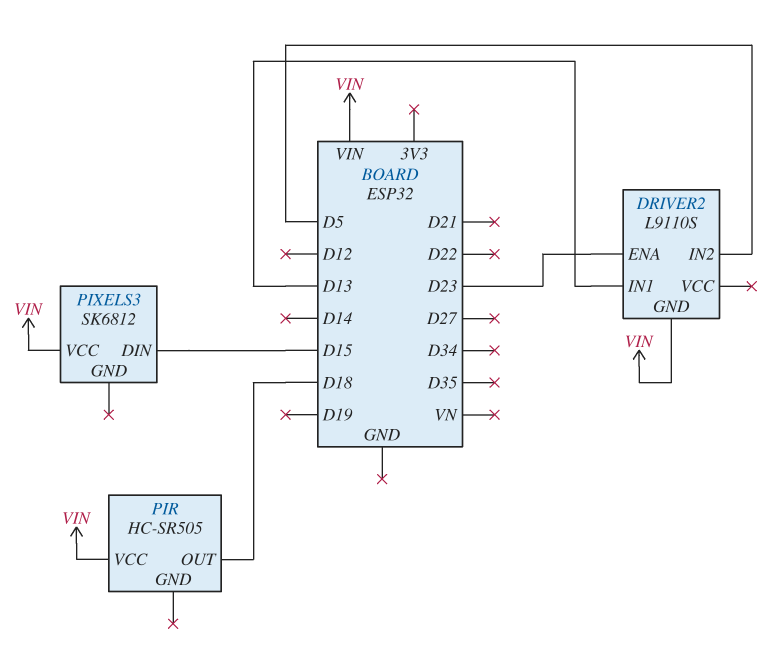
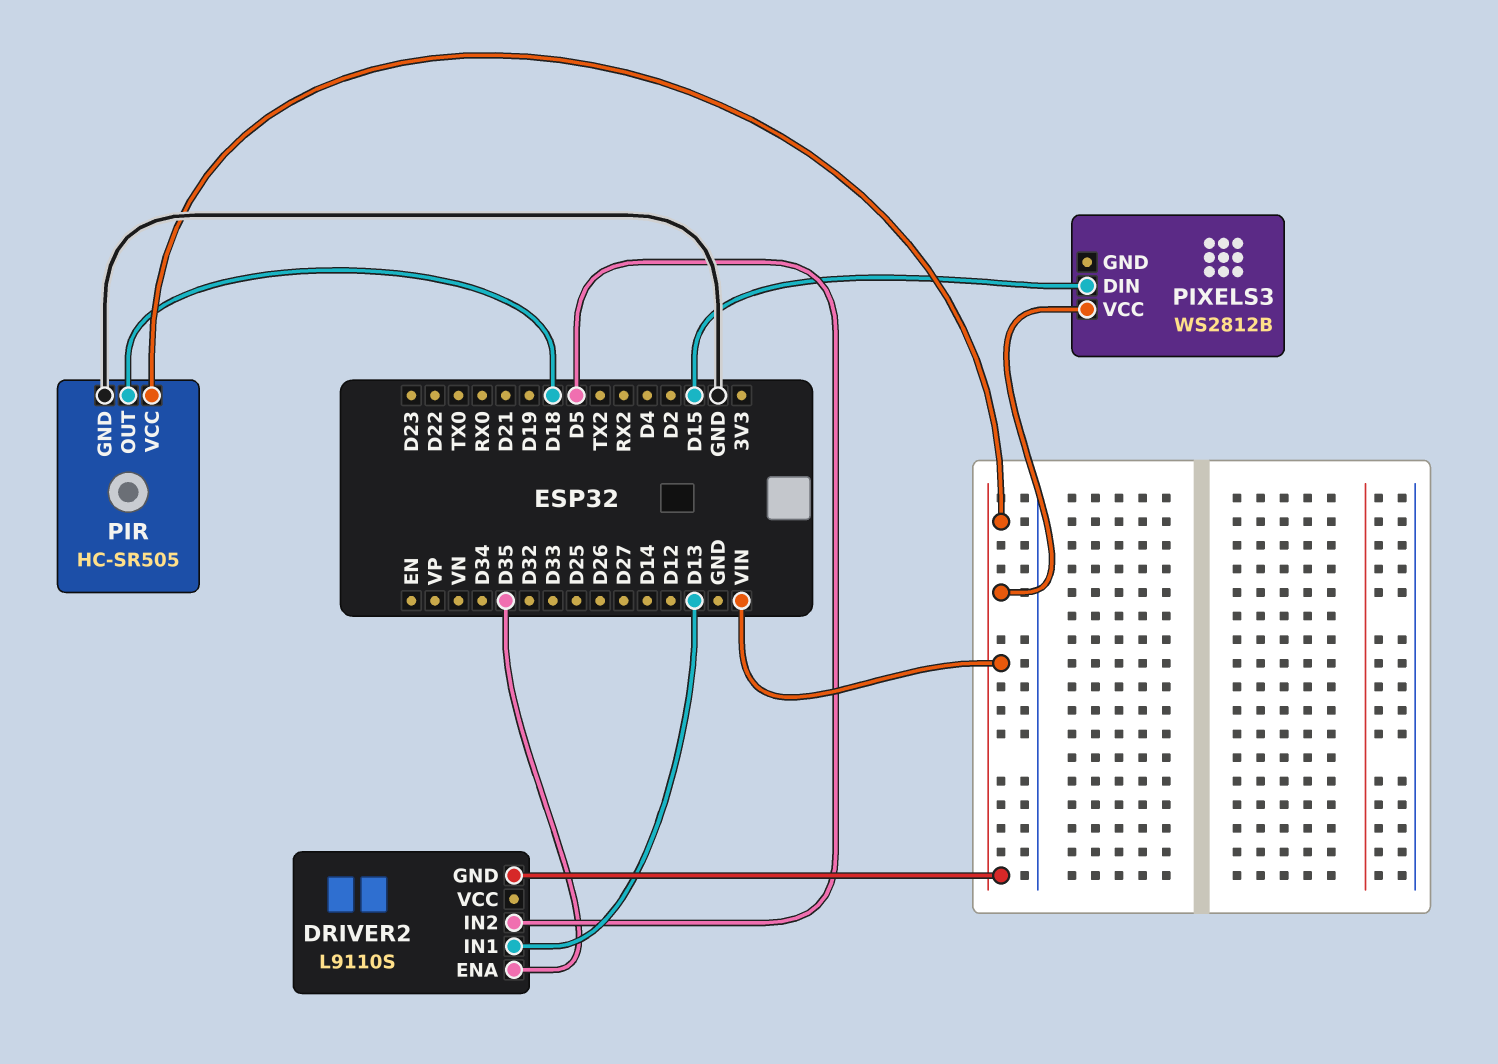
DRIVER2 pin ENA: D23 -> D35
PIR pin GND: none -> GND
PIXELS3: SK6812 -> WS2812B

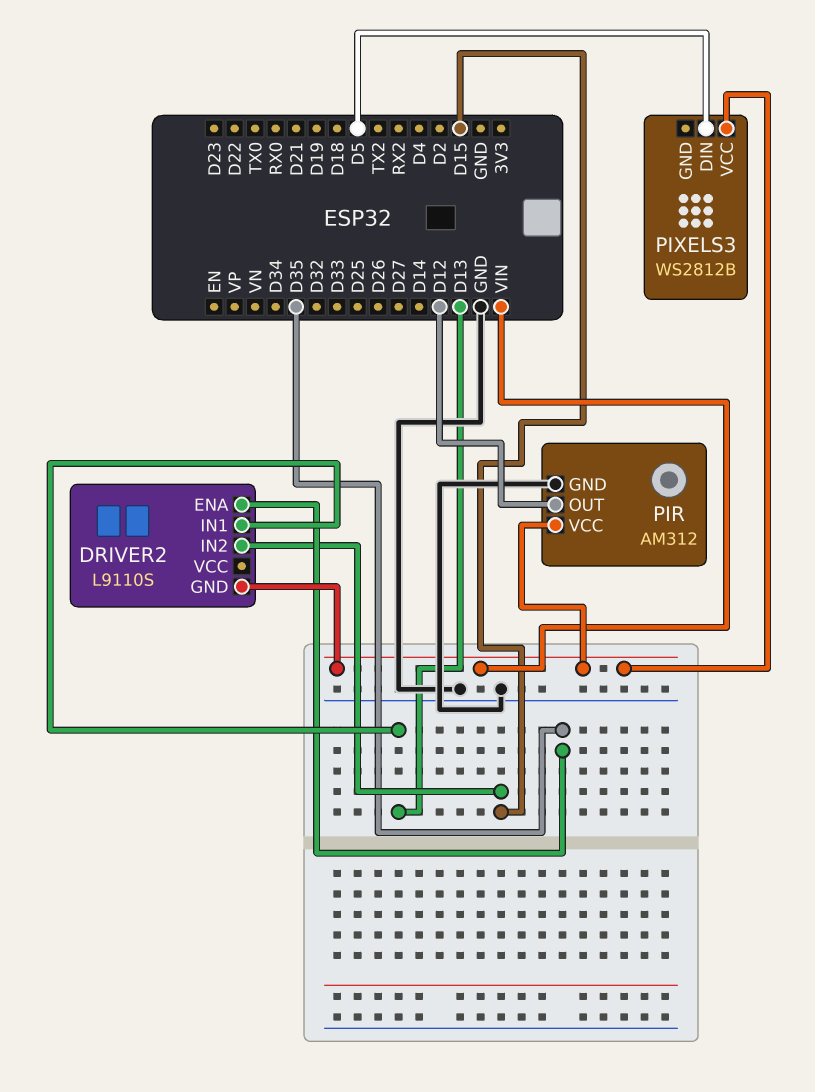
DRIVER2 pin IN2: D5 -> D15
PIR: HC-SR505 -> AM312
PIR pin OUT: D18 -> D12
PIXELS3 pin DIN: D15 -> D5

